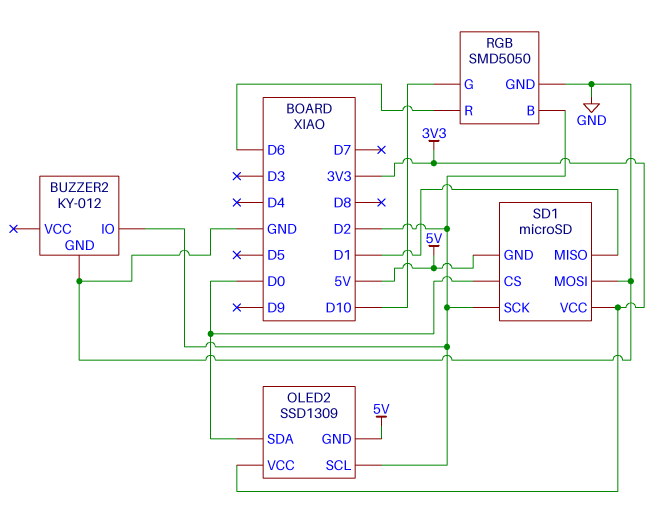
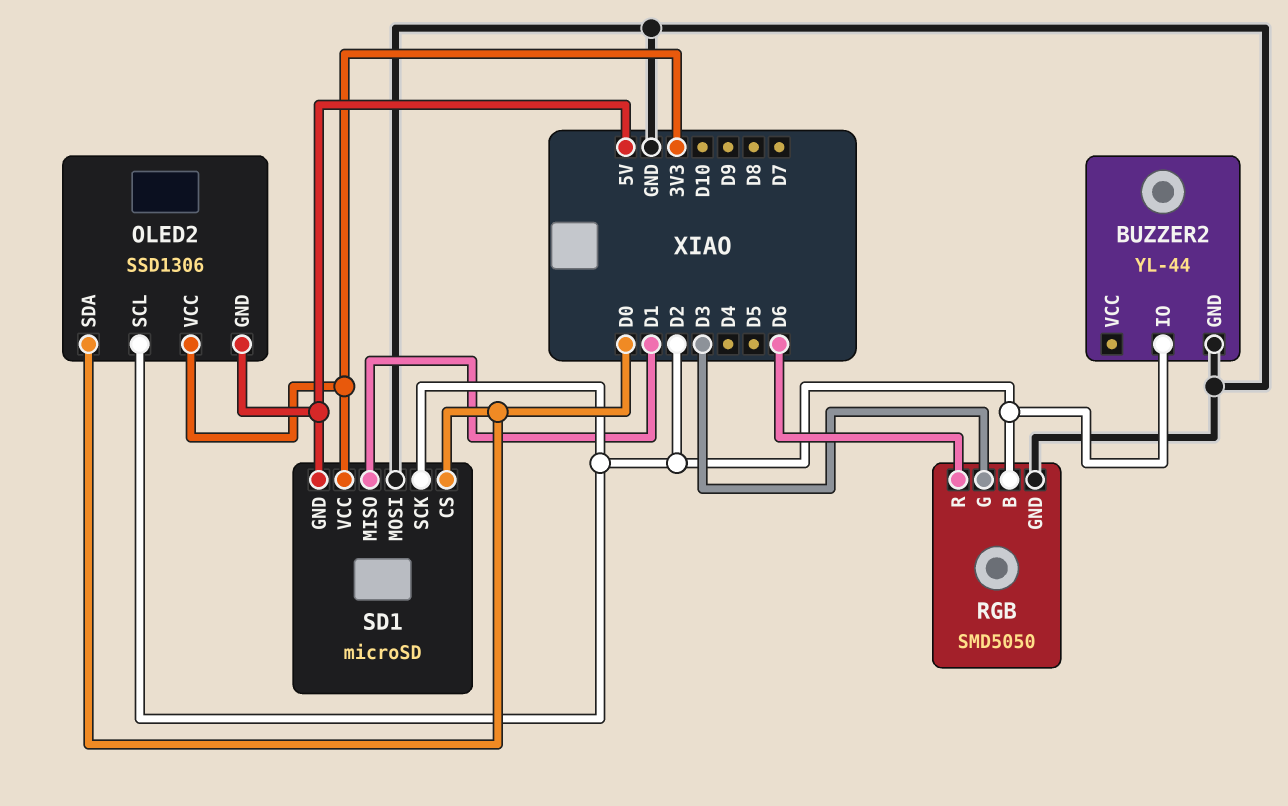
BUZZER2: KY-012 -> YL-44
OLED2: SSD1309 -> SSD1306
RGB pin G: D10 -> D3

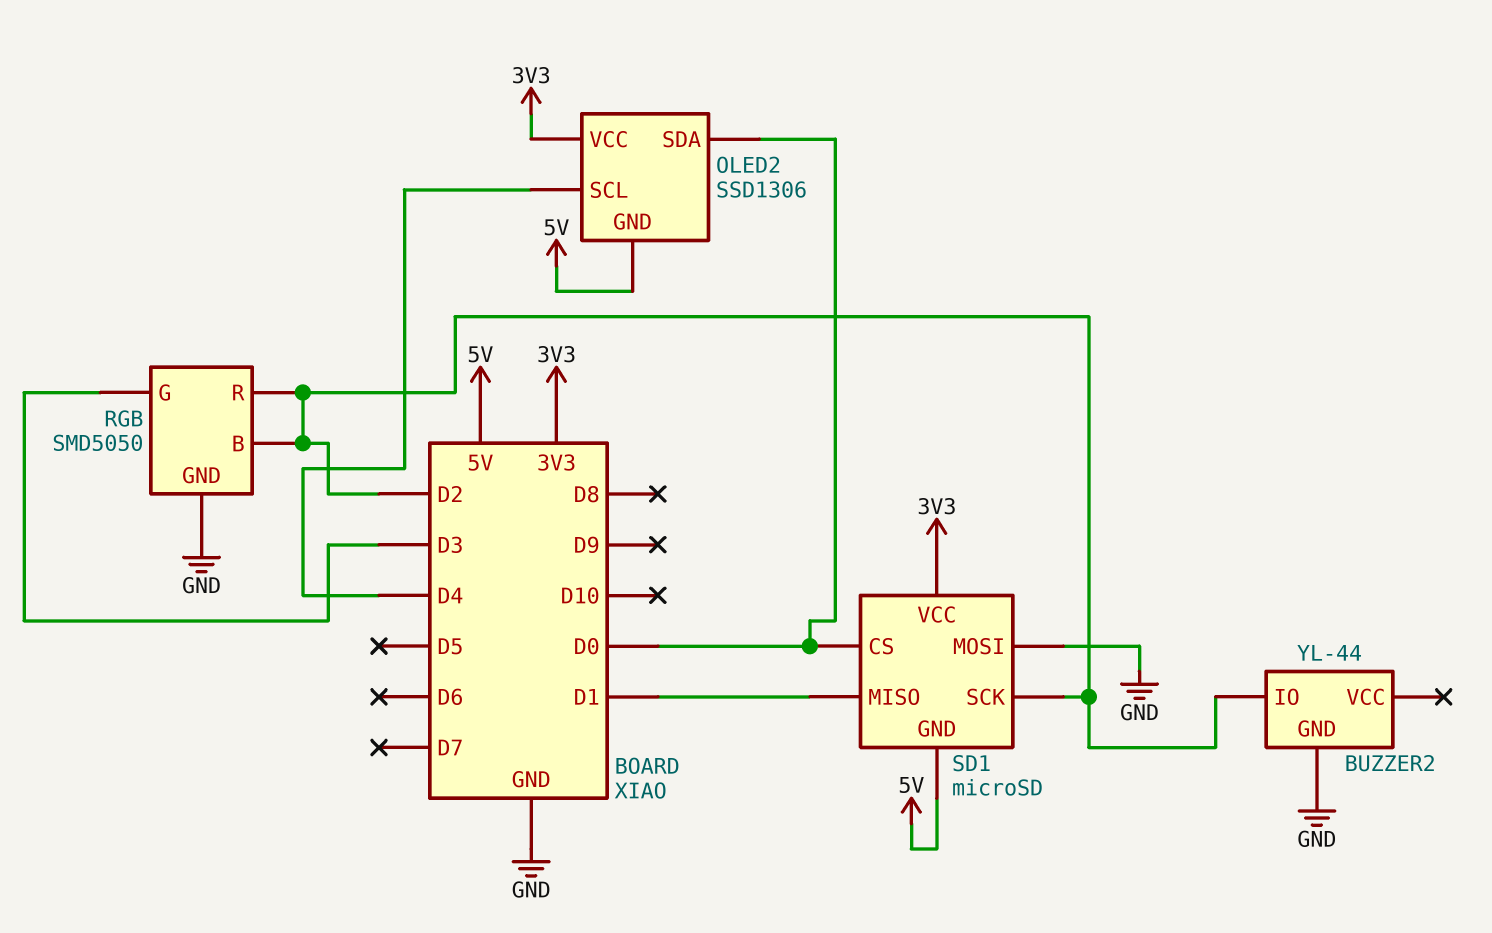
OLED2 pin SCL: D2 -> D4
RGB pin R: D6 -> D2

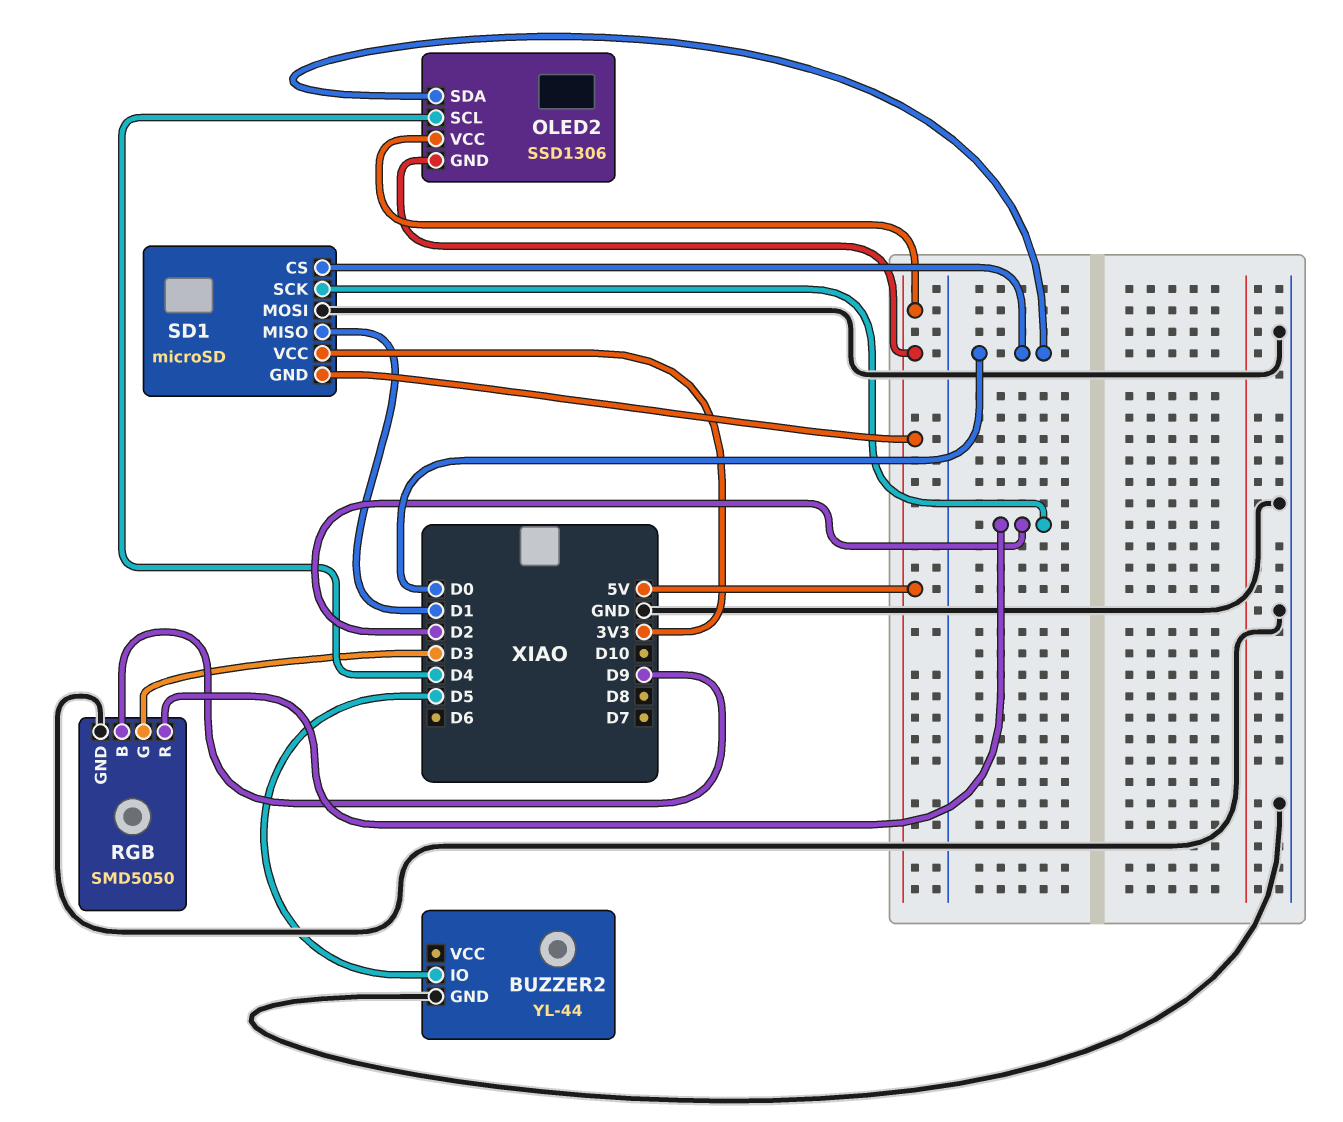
BUZZER2 pin IO: D2 -> D5
OLED2 pin VCC: 3V3 -> 5V
RGB pin B: D2 -> D9

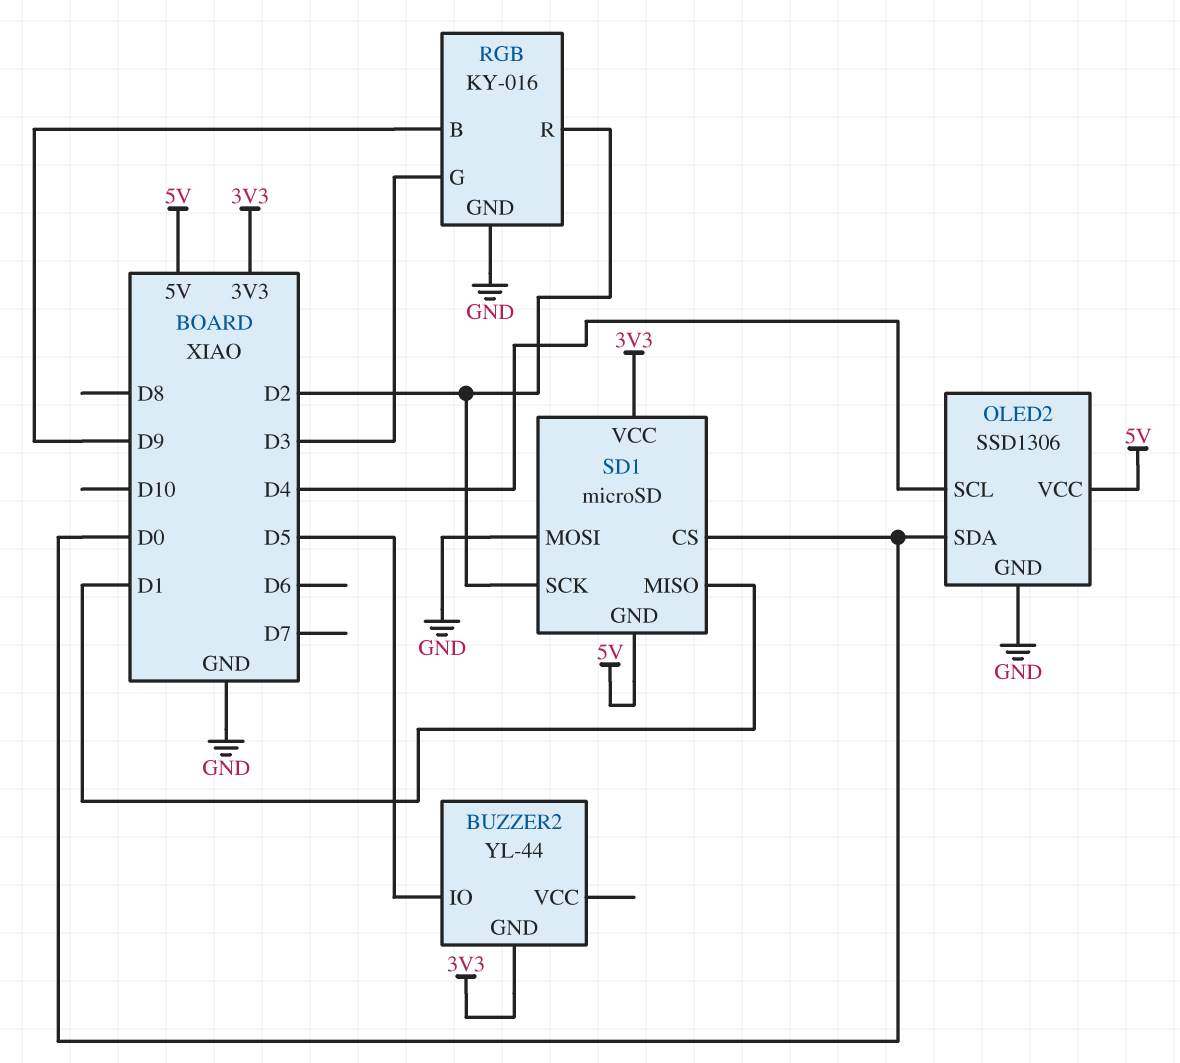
BUZZER2 pin GND: GND -> 3V3
OLED2 pin GND: 5V -> GND
RGB: SMD5050 -> KY-016

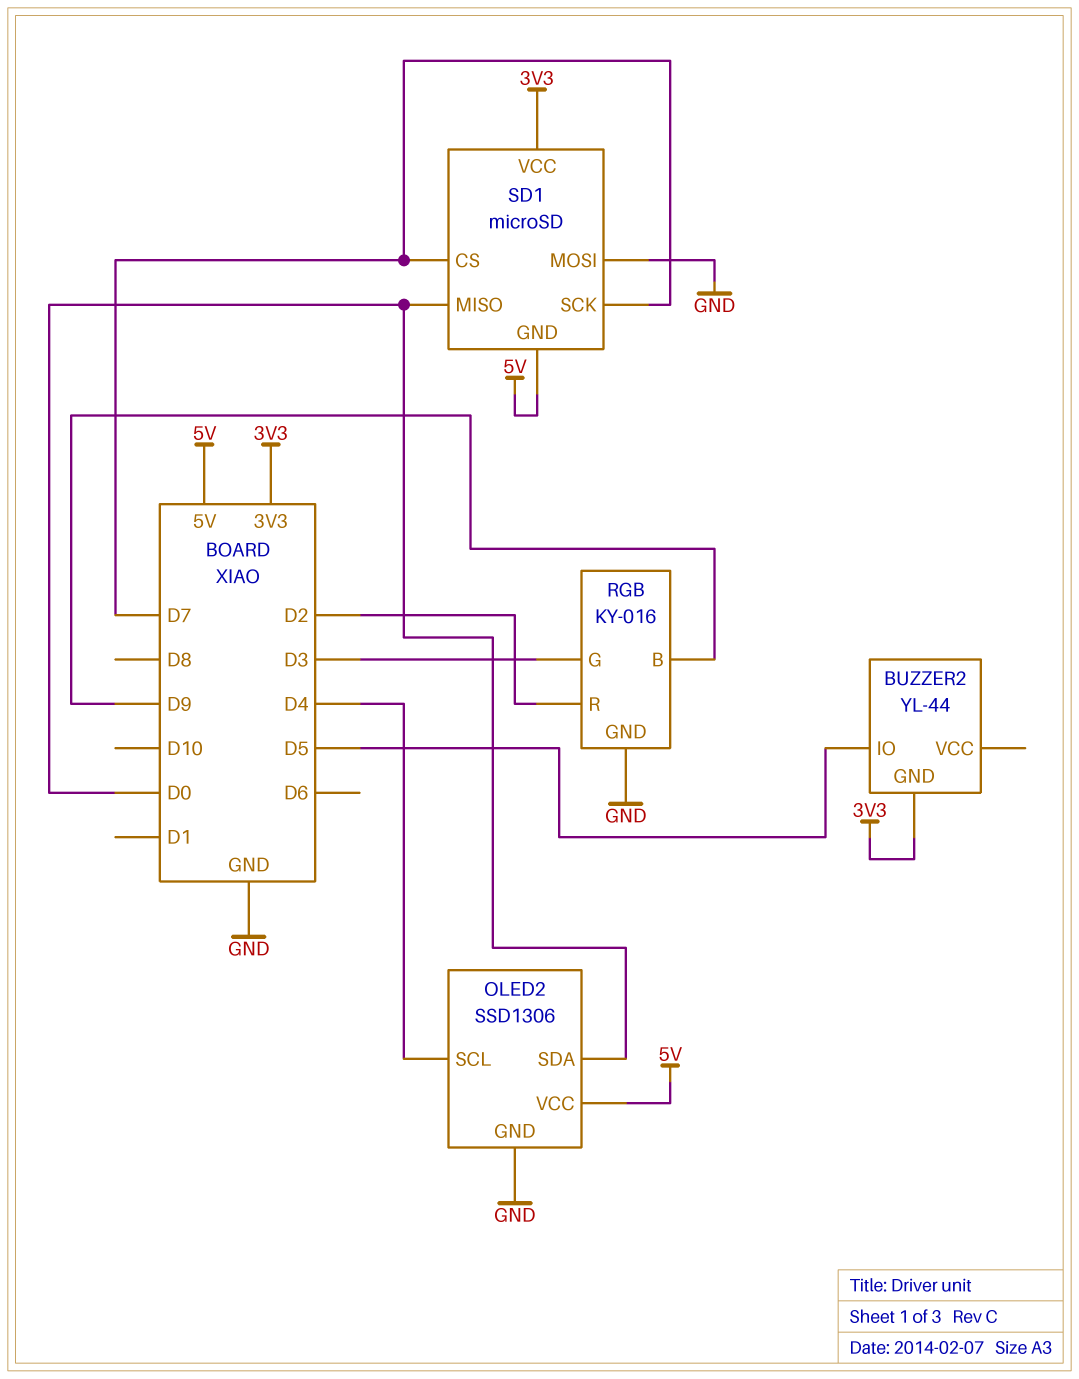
SD1 pin CS: D0 -> D7
SD1 pin MISO: D1 -> D0
SD1 pin SCK: D2 -> D7

